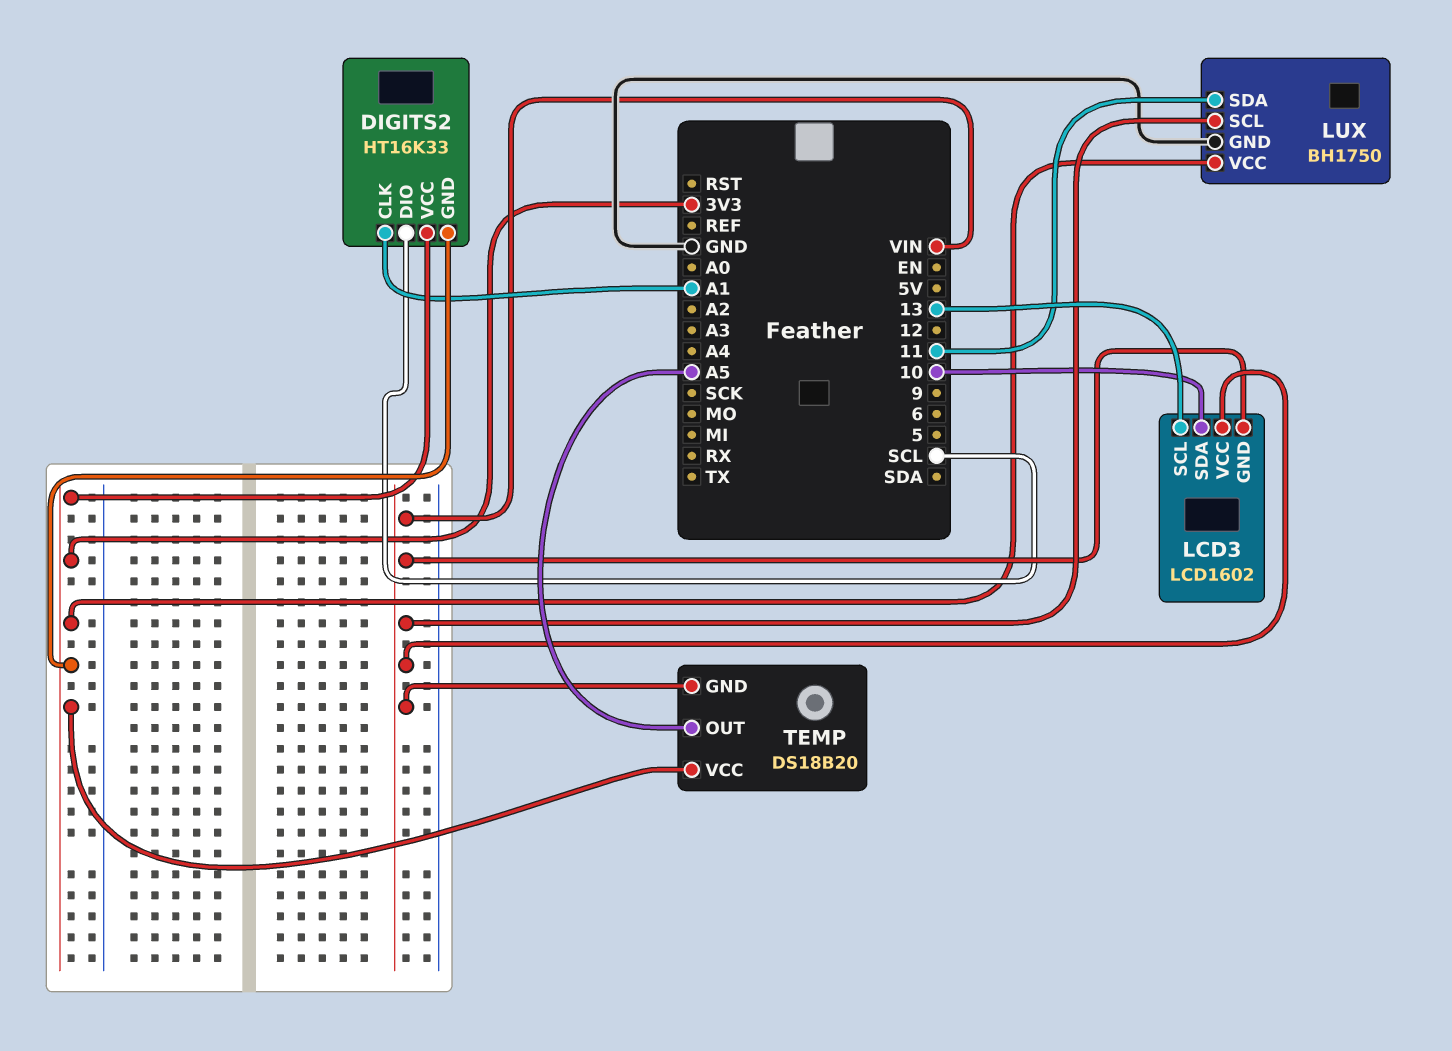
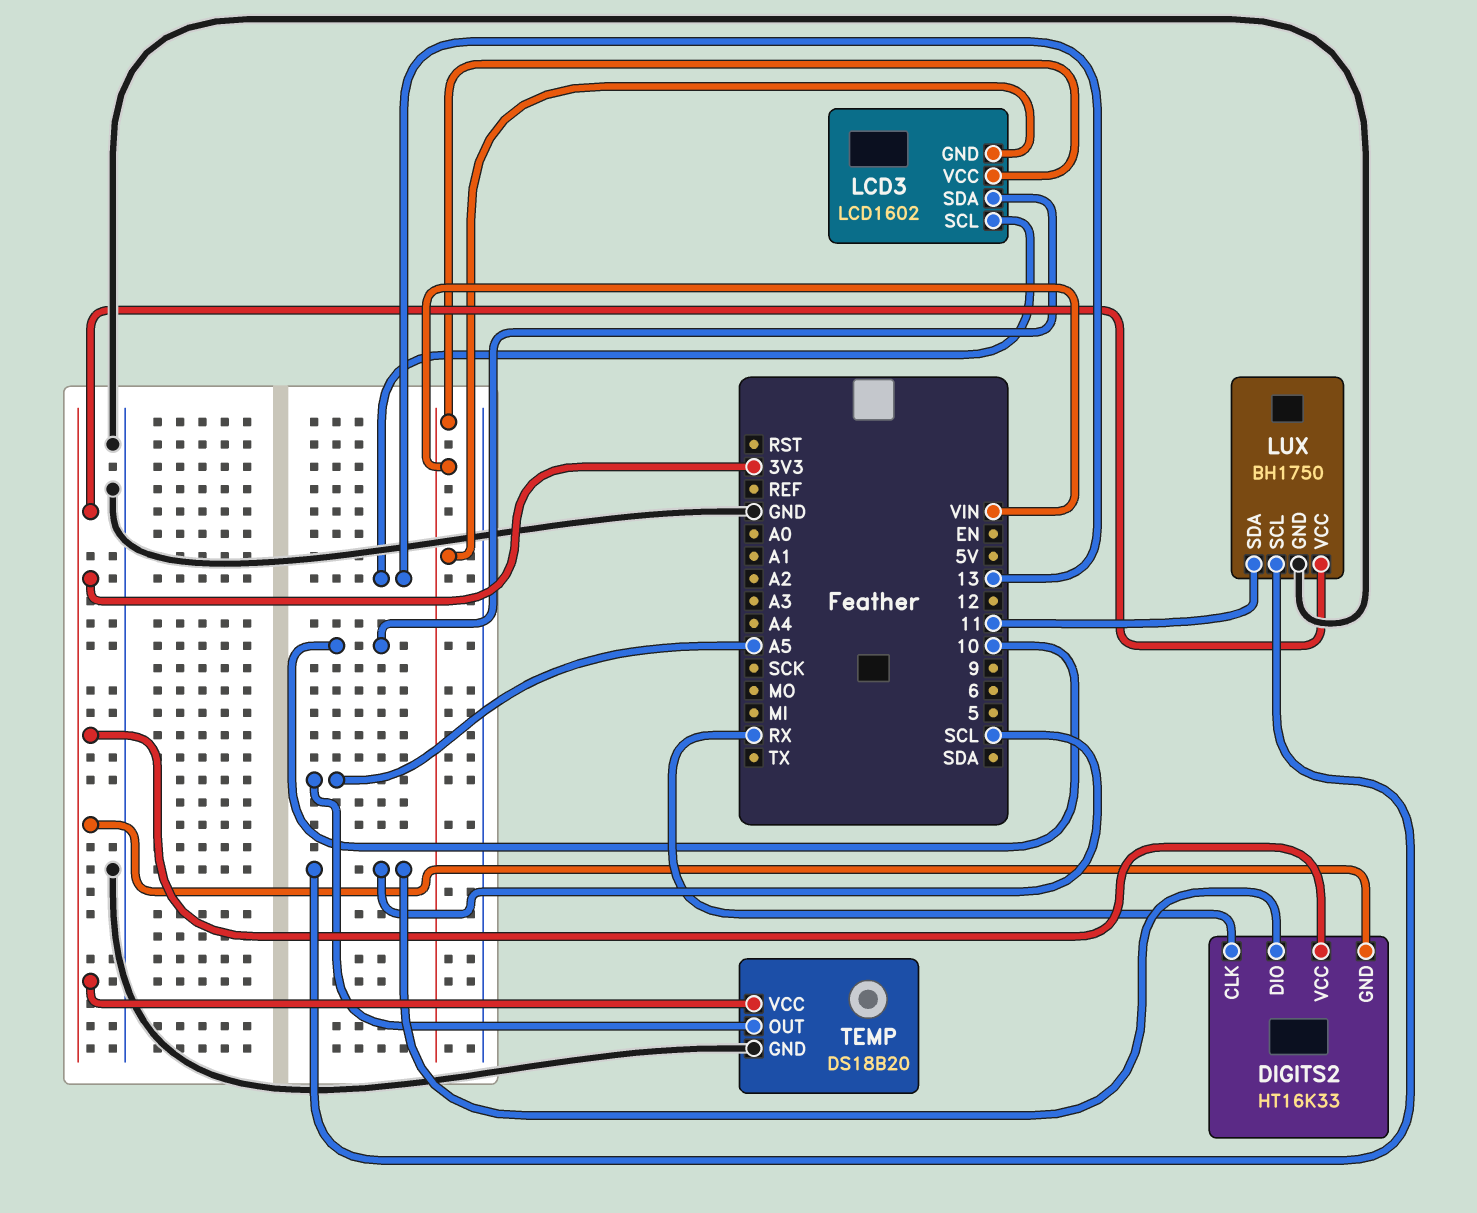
DIGITS2 pin CLK: A1 -> RX
LUX pin SCL: VIN -> SCL
TEMP pin GND: VIN -> GND

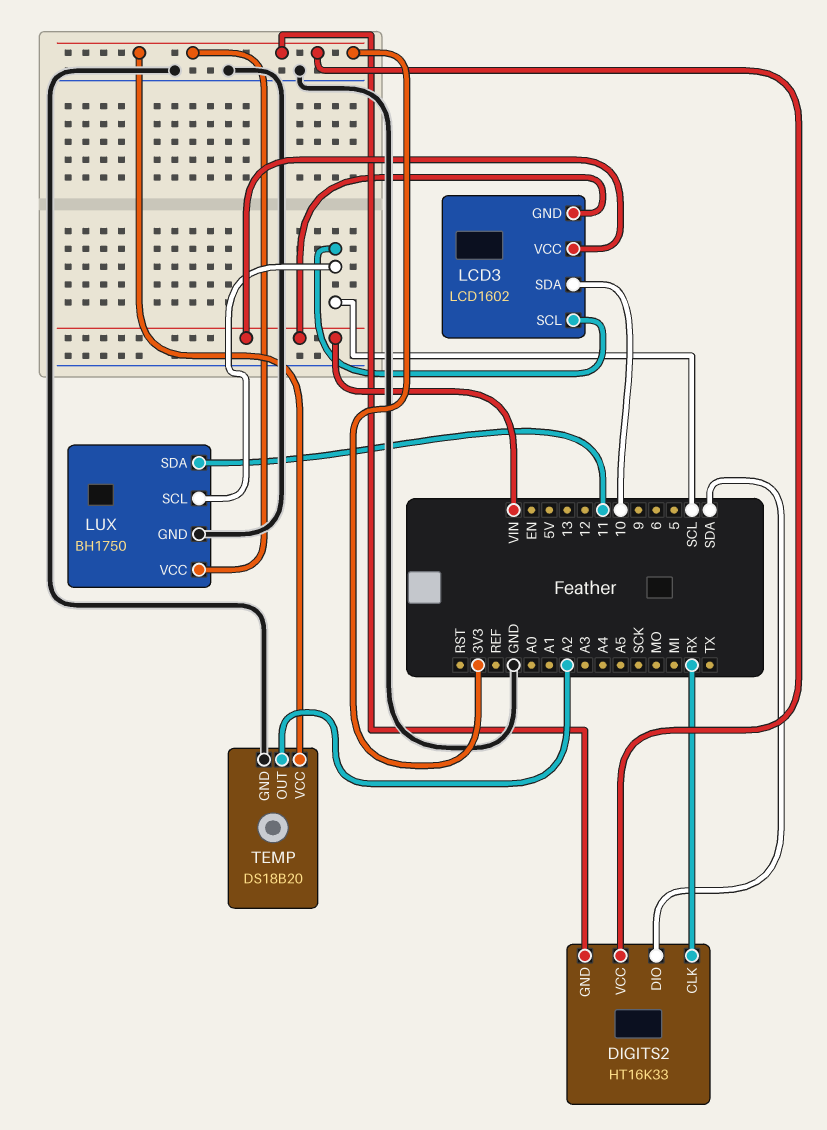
DIGITS2 pin DIO: SCL -> SDA
LCD3 pin SCL: 13 -> SCL
TEMP pin OUT: A5 -> A2

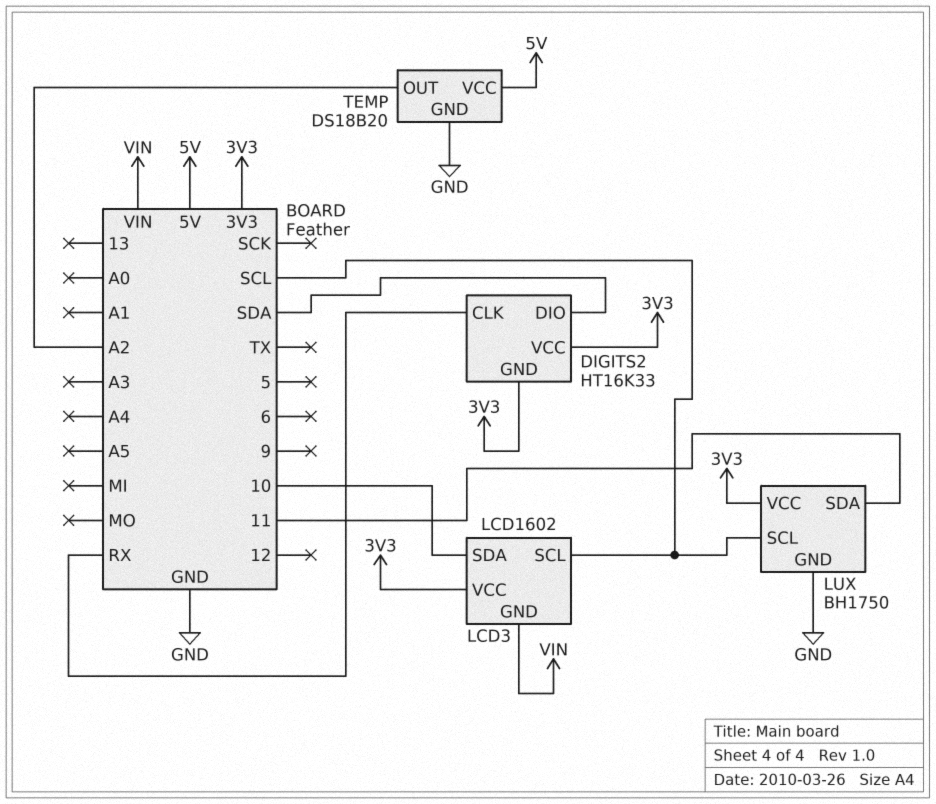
LCD3 pin VCC: VIN -> 3V3
TEMP pin VCC: 3V3 -> 5V

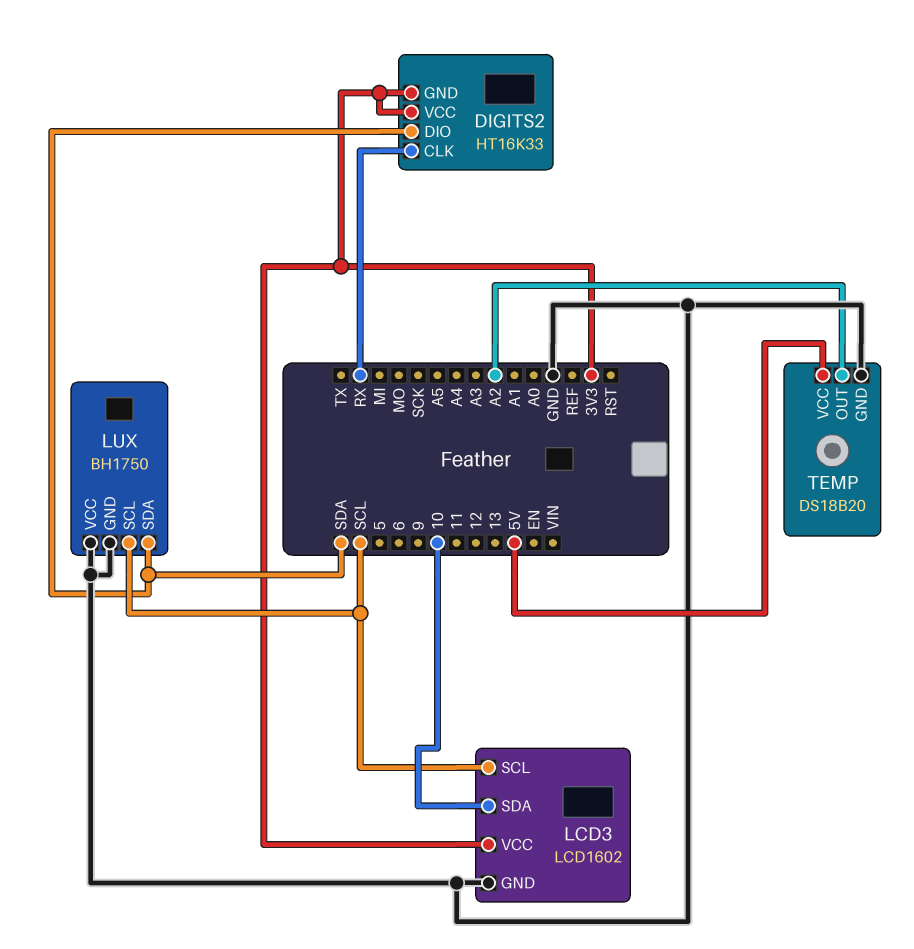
LCD3 pin GND: VIN -> GND
LUX pin SDA: 11 -> SDA
LUX pin VCC: 3V3 -> GND

